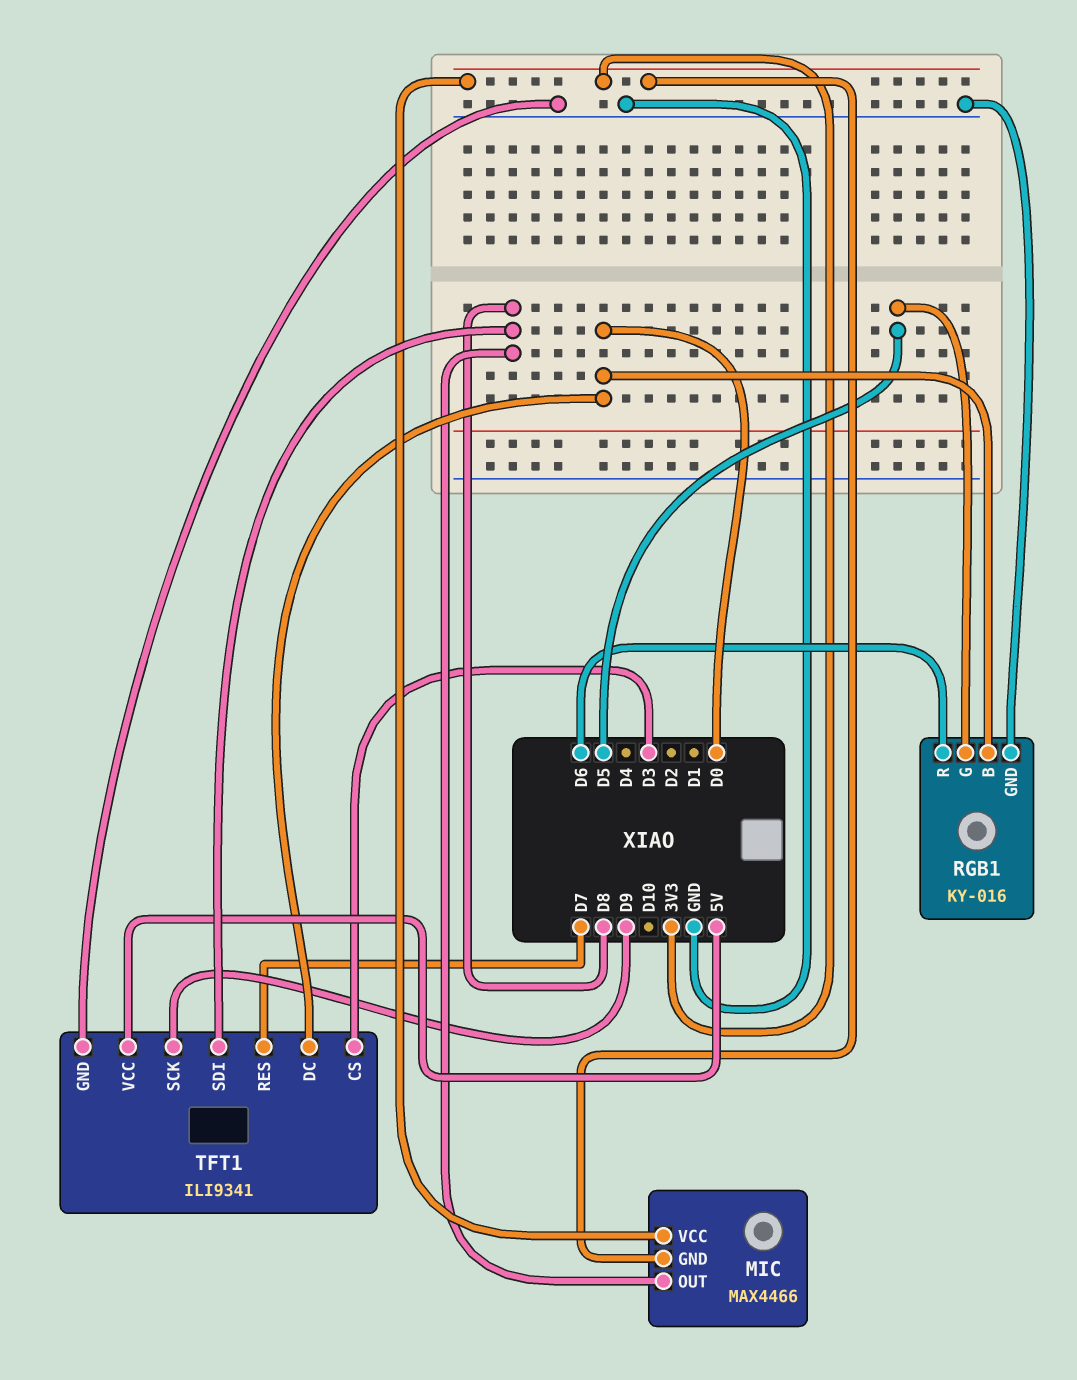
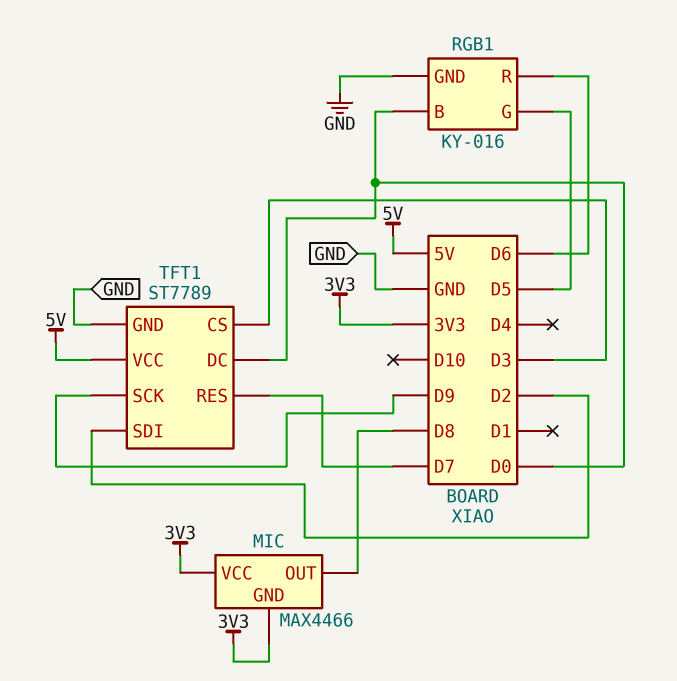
TFT1: ILI9341 -> ST7789
TFT1 pin SDI: D8 -> D2

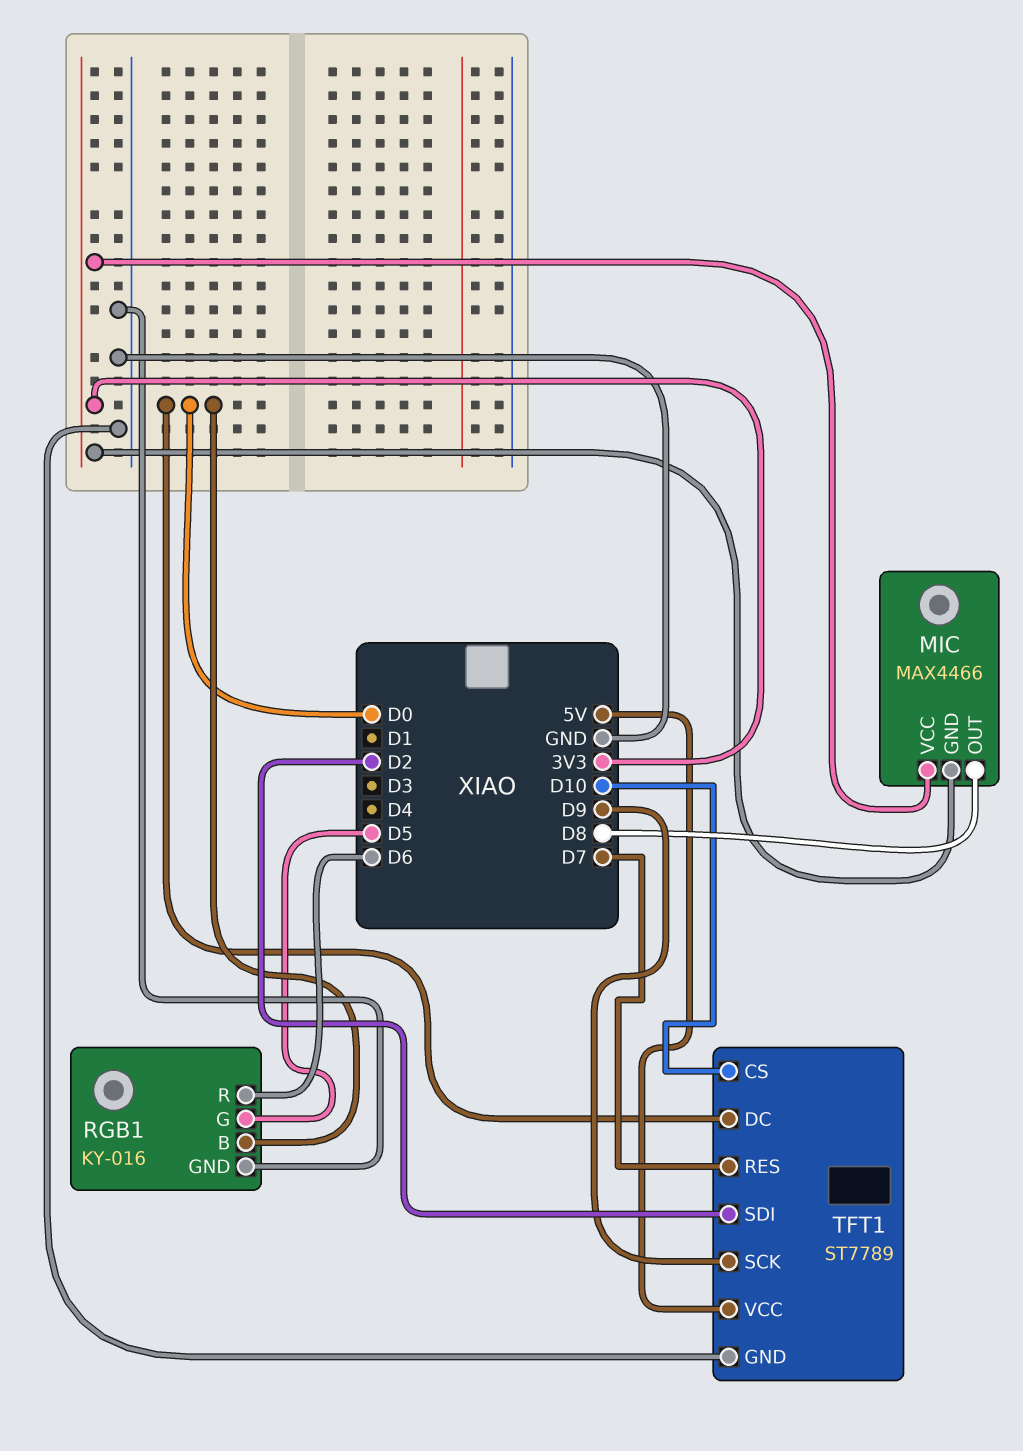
TFT1 pin CS: D3 -> D10

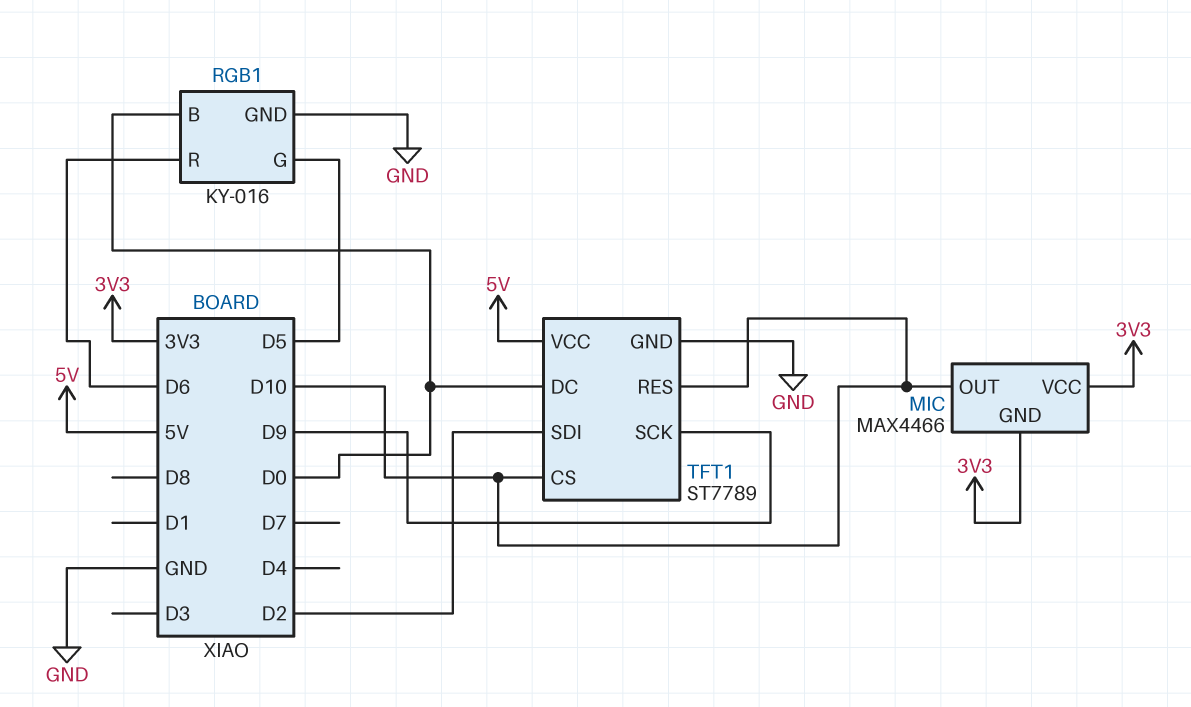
MIC pin OUT: D8 -> D10
TFT1 pin RES: D7 -> D10

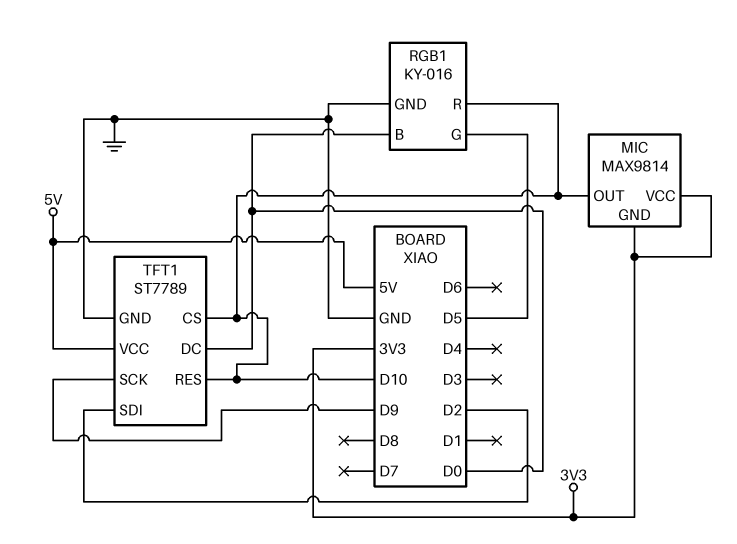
MIC: MAX4466 -> MAX9814
RGB1 pin R: D6 -> D10

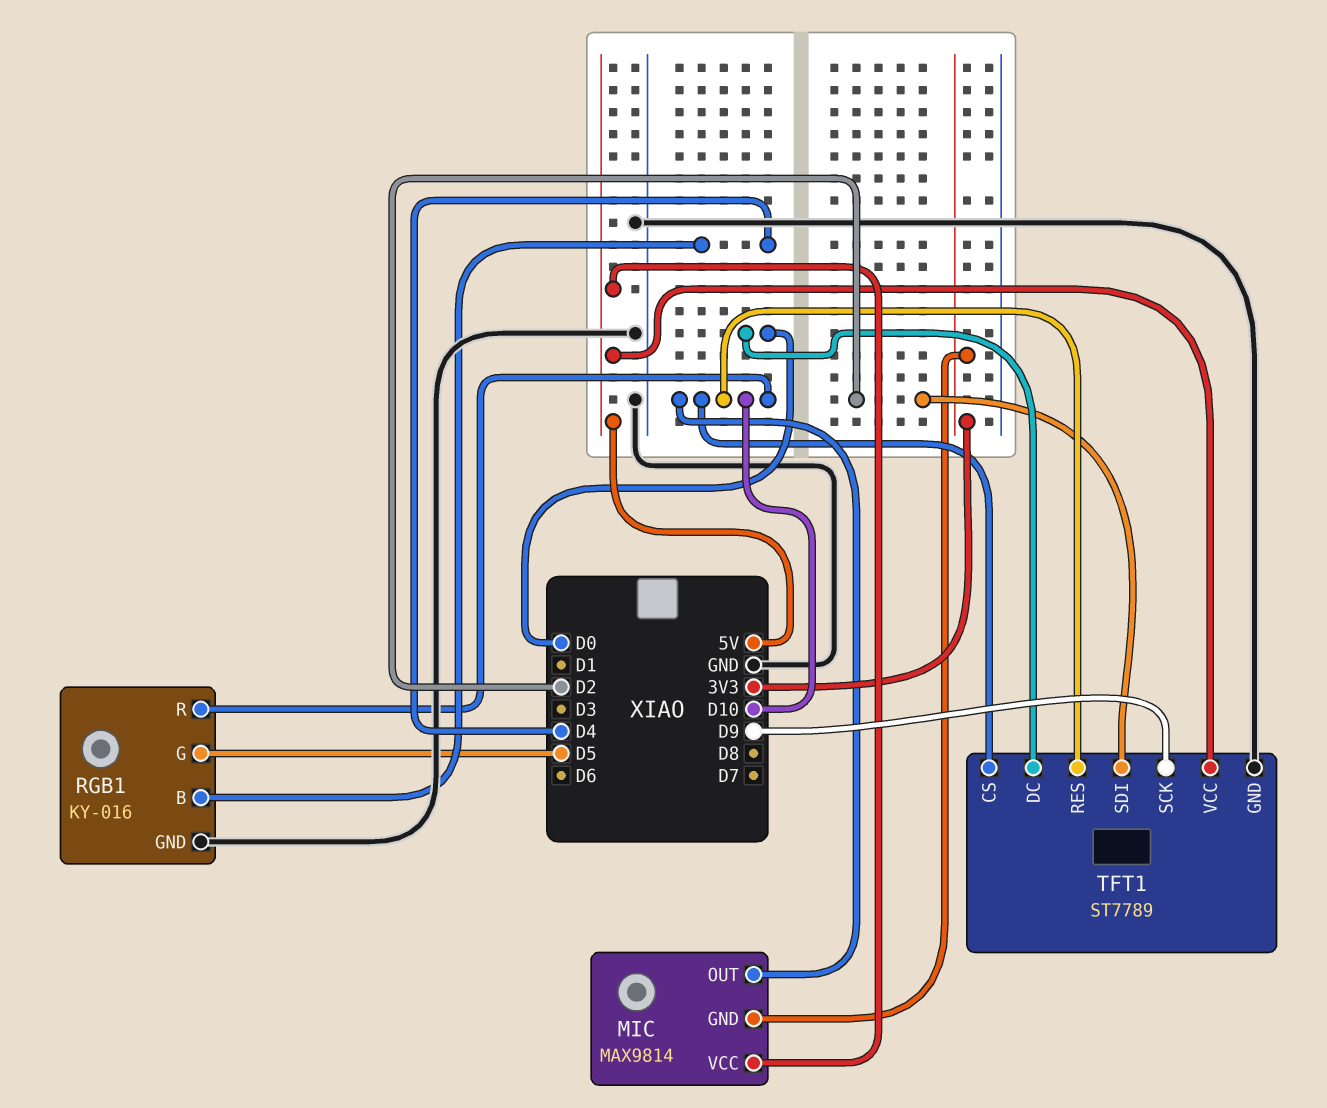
MIC pin VCC: 3V3 -> 5V
RGB1 pin B: D0 -> D4

